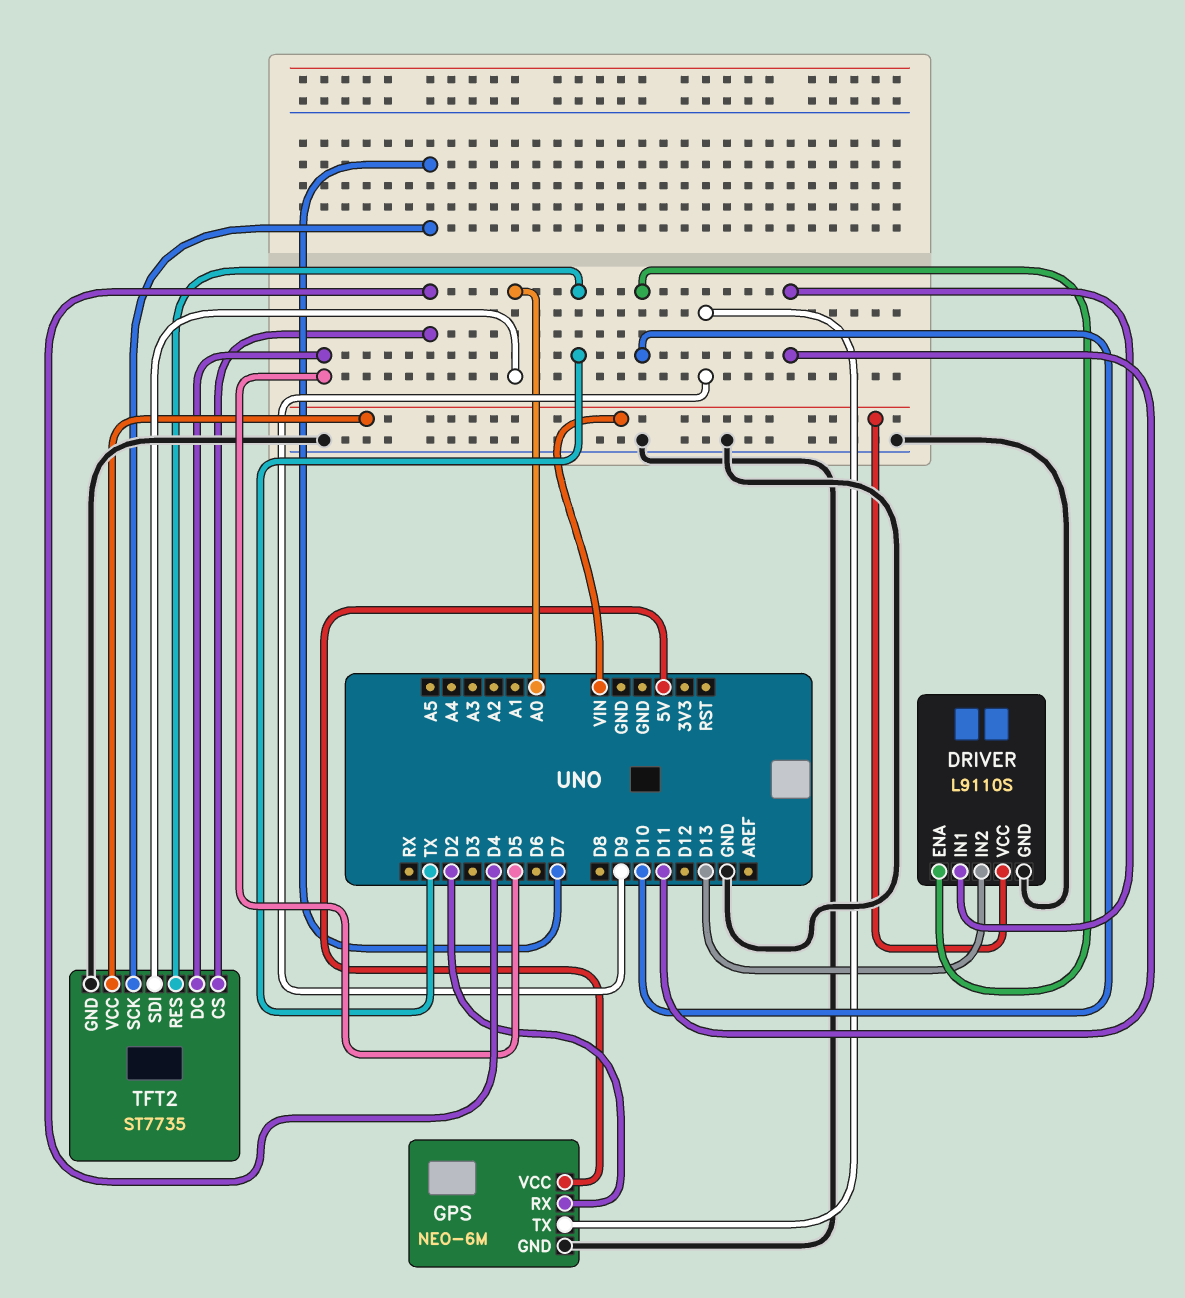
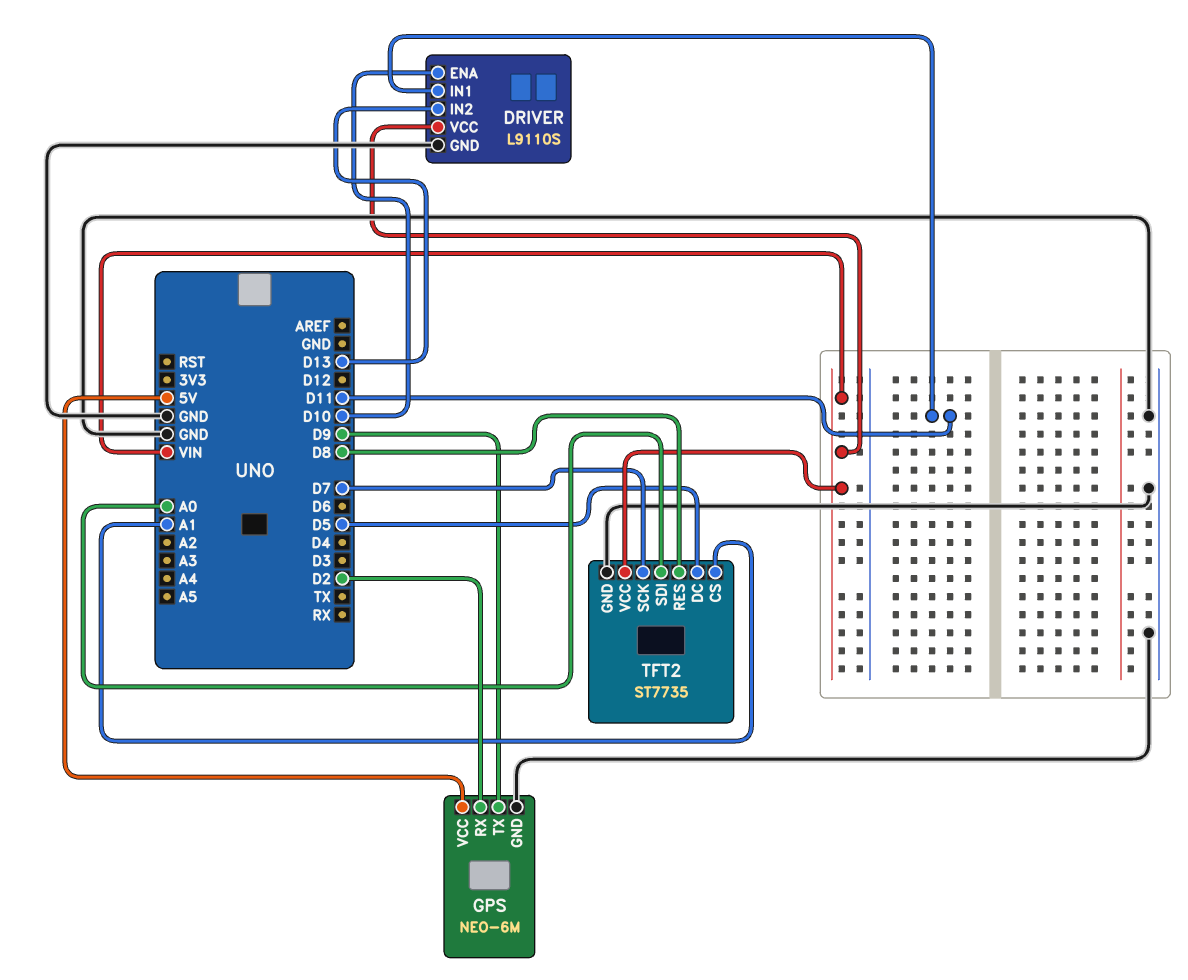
TFT2 pin CS: D4 -> A1
TFT2 pin RES: TX -> D8

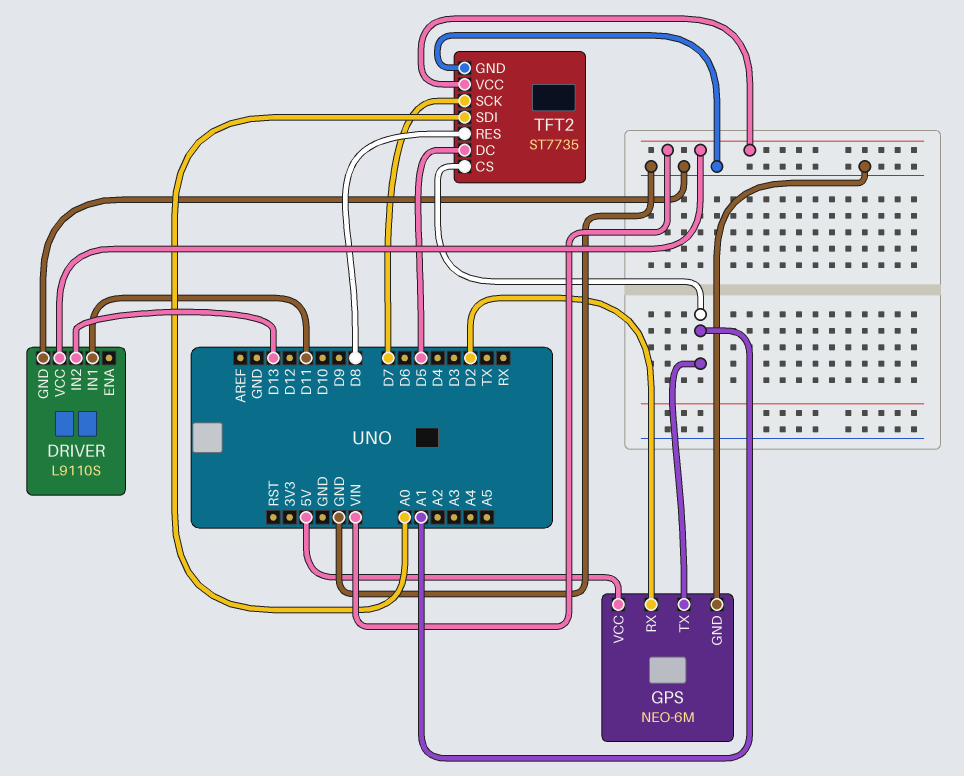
DRIVER pin ENA: D10 -> none
GPS pin TX: D9 -> A1

